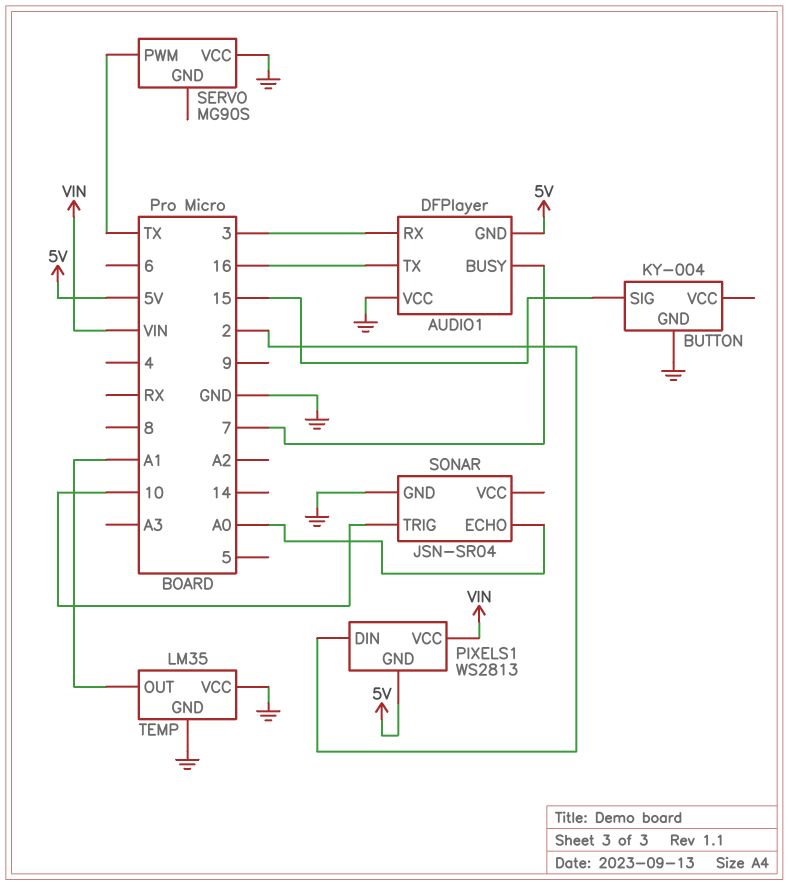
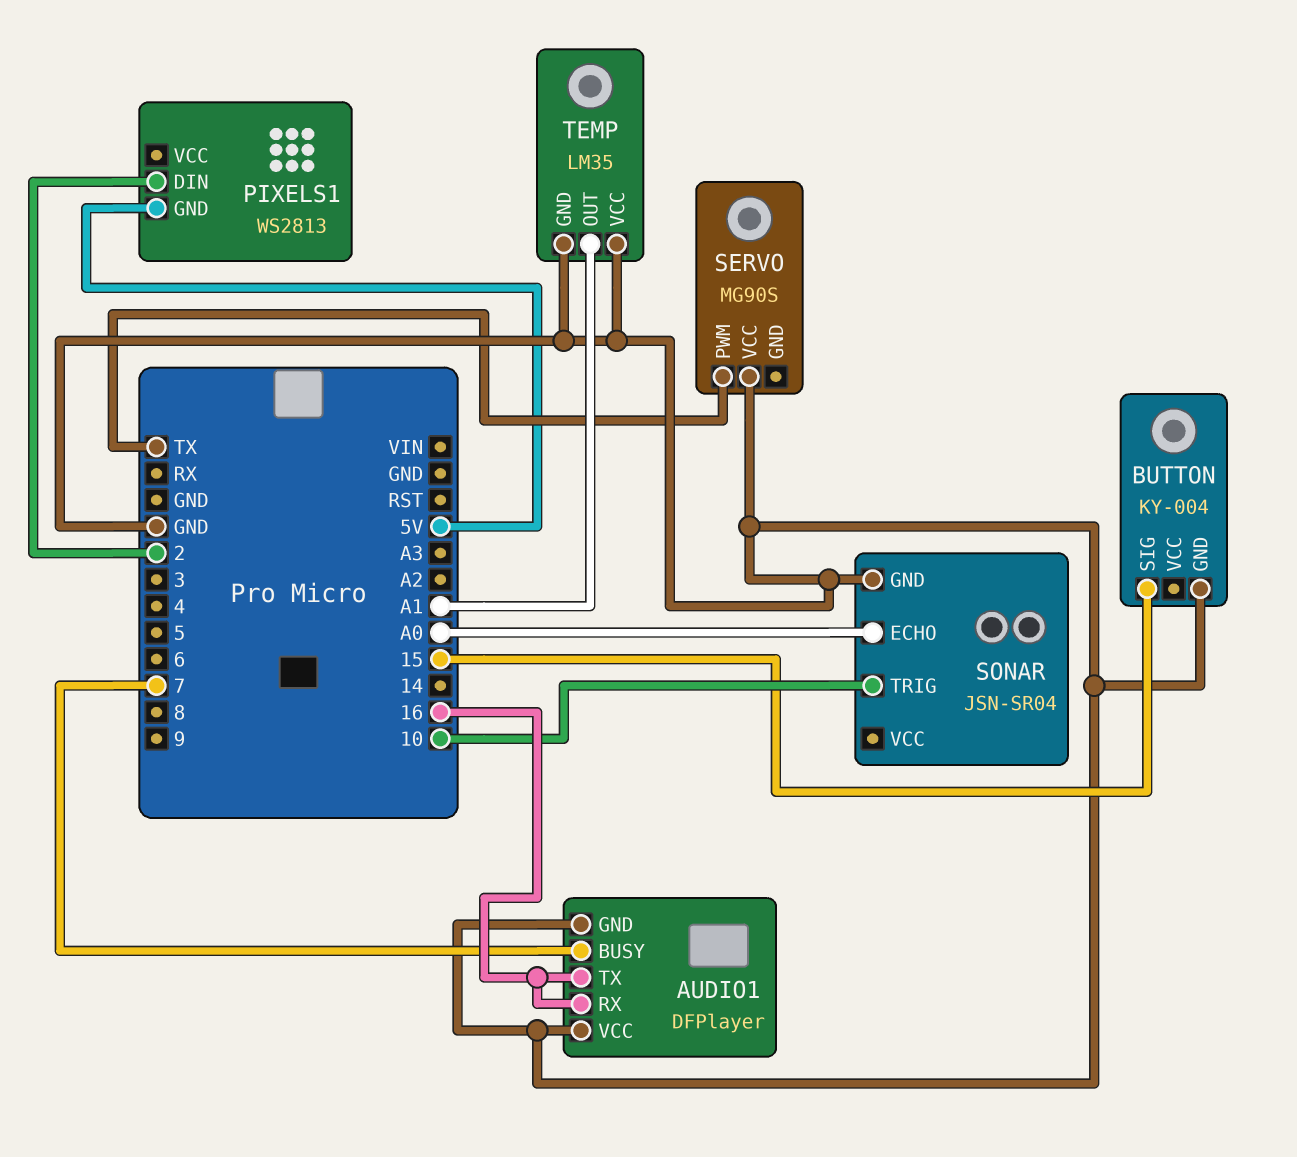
AUDIO1 pin GND: 5V -> GND
AUDIO1 pin RX: 3 -> 16
PIXELS1 pin VCC: VIN -> none

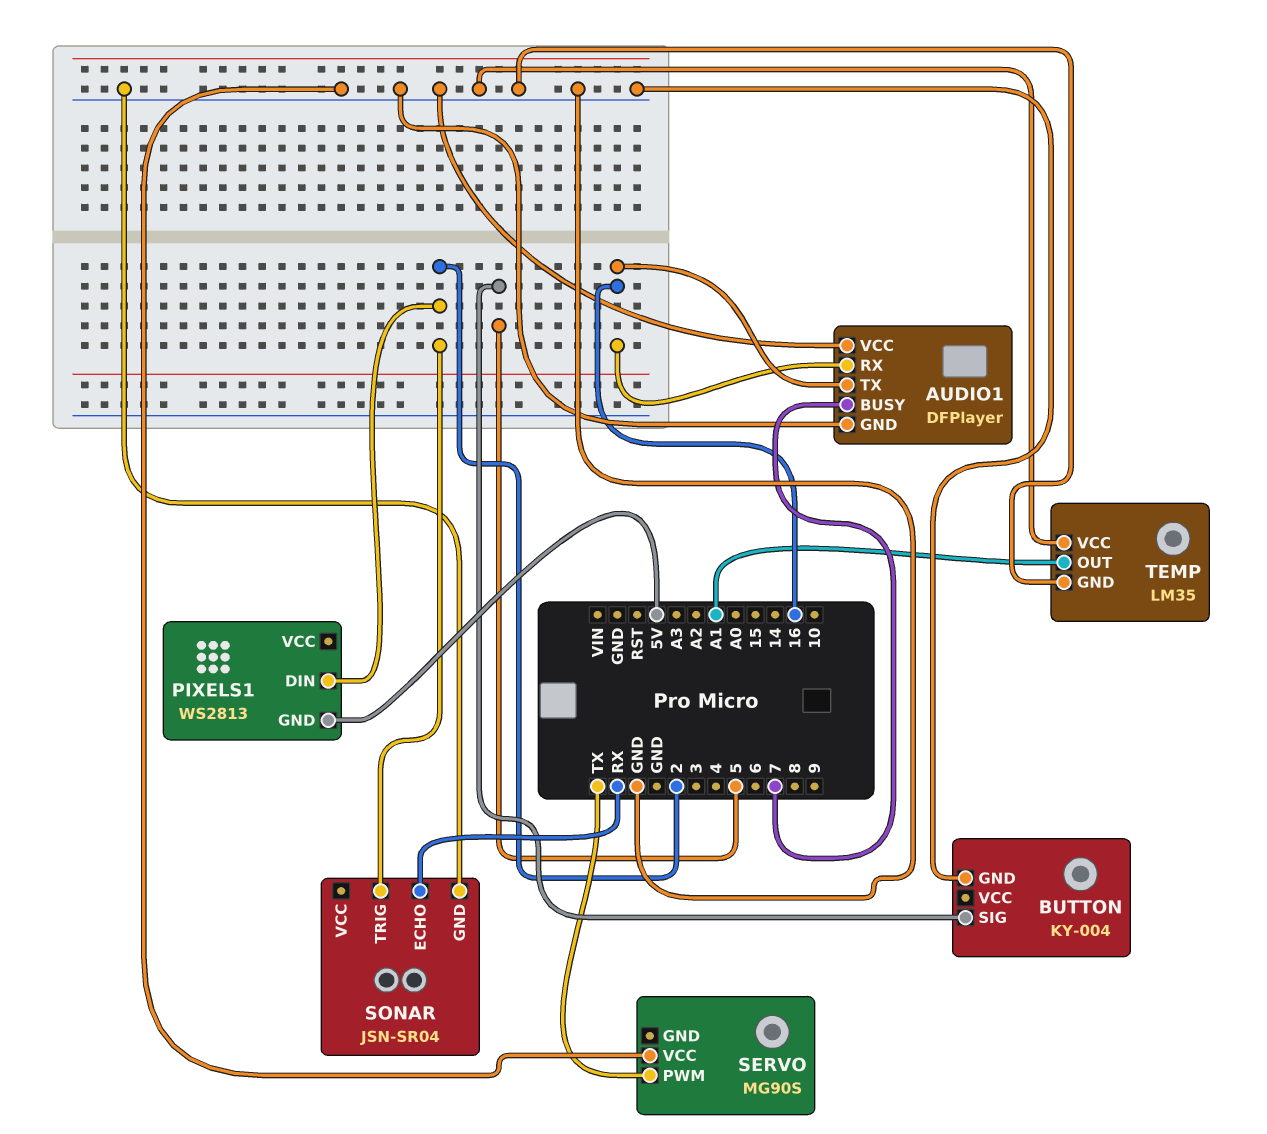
BUTTON pin SIG: 15 -> 5
SONAR pin ECHO: A0 -> RX
SONAR pin TRIG: 10 -> 2

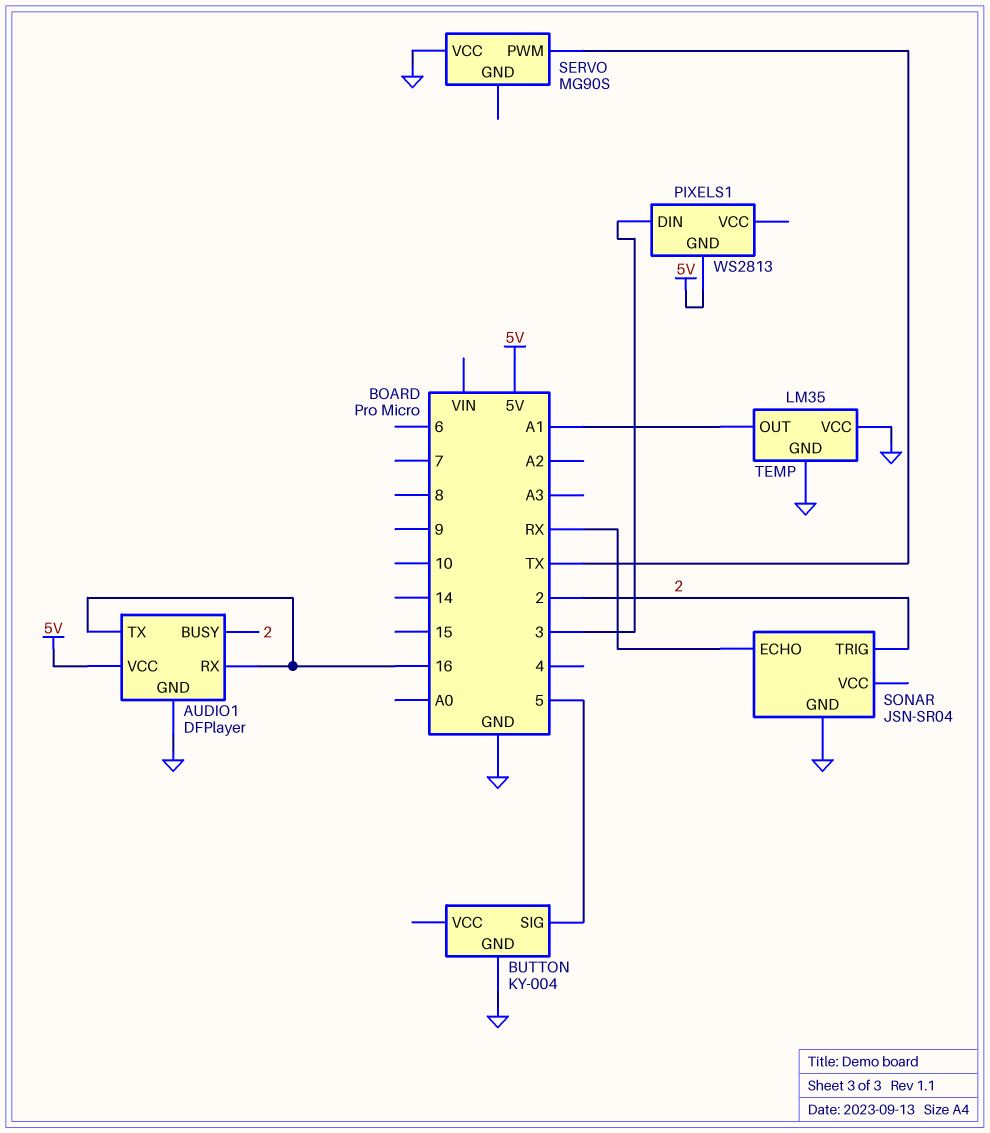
AUDIO1 pin BUSY: 7 -> 2
AUDIO1 pin VCC: GND -> 5V
PIXELS1 pin DIN: 2 -> 3

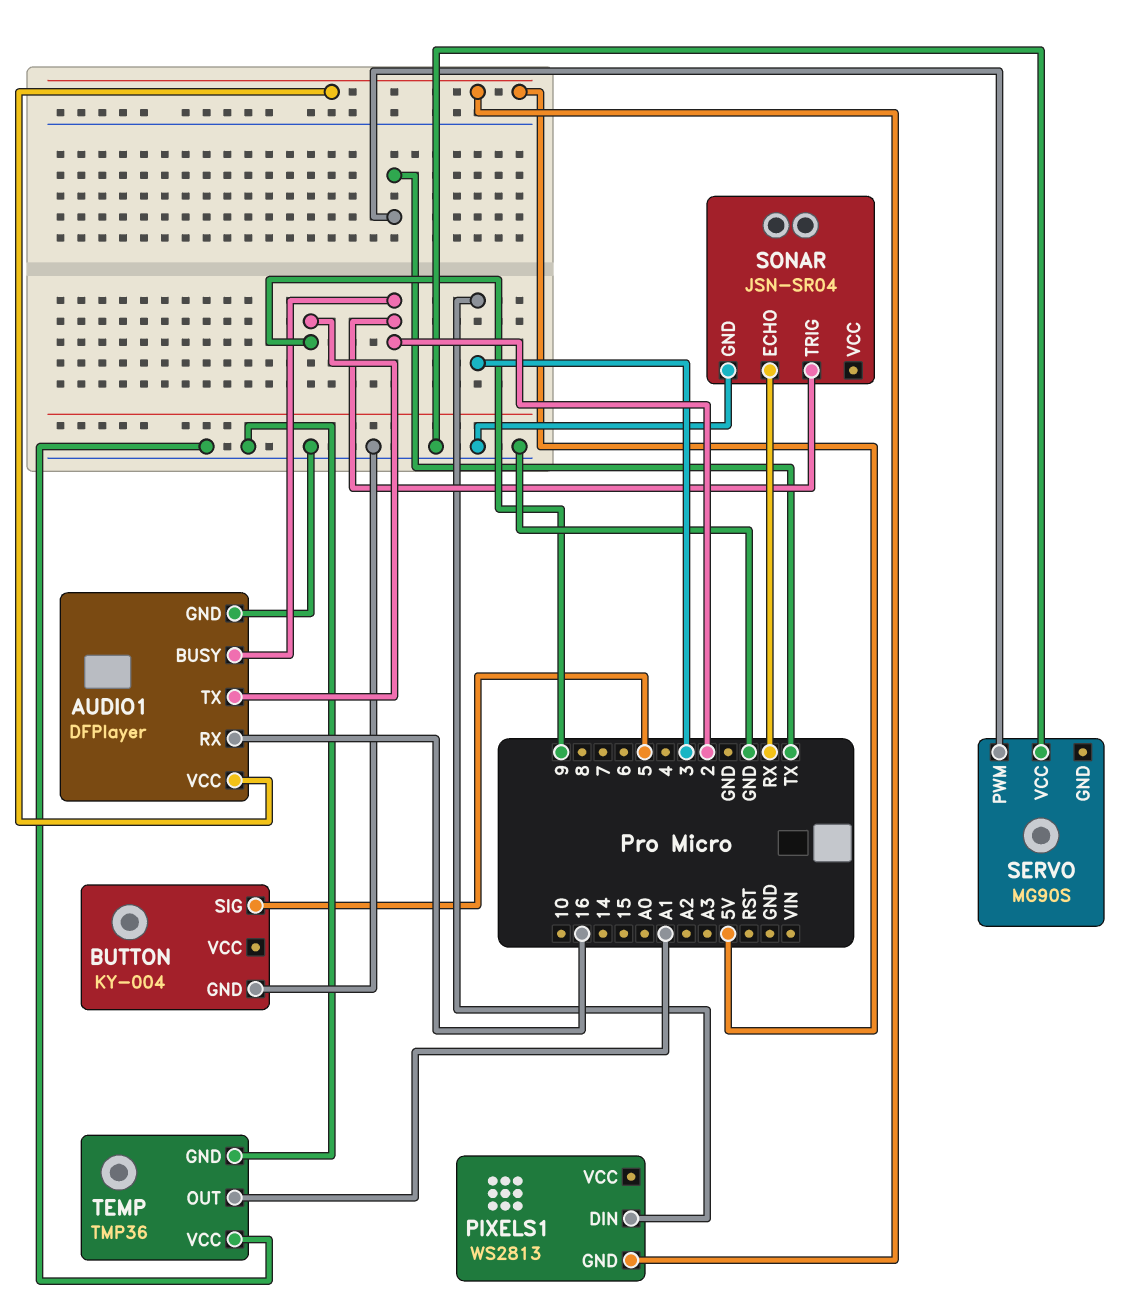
AUDIO1 pin TX: 16 -> 9
TEMP: LM35 -> TMP36

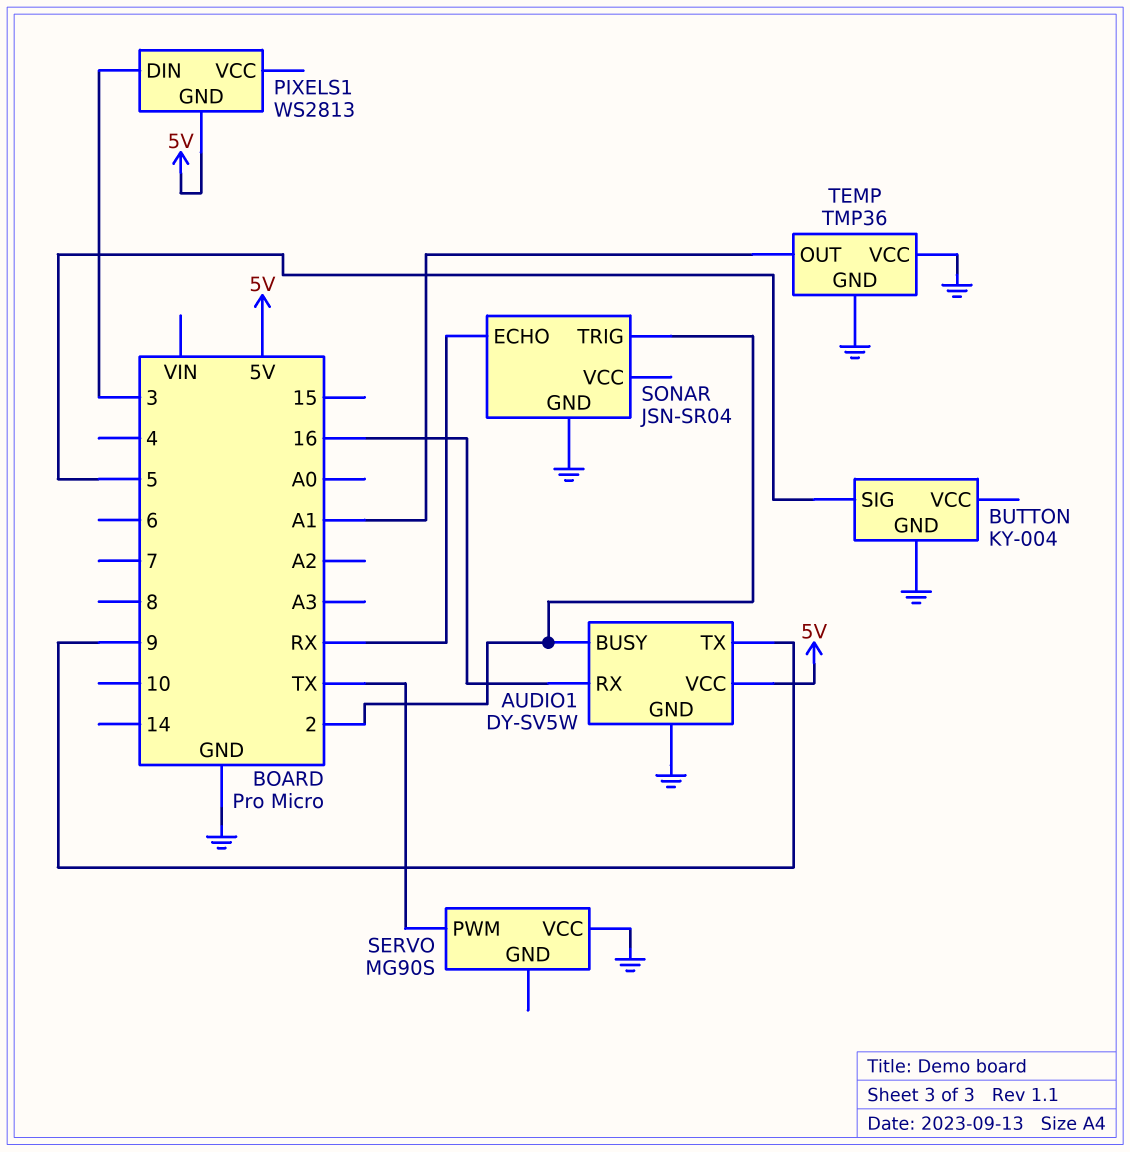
AUDIO1: DFPlayer -> DY-SV5W

